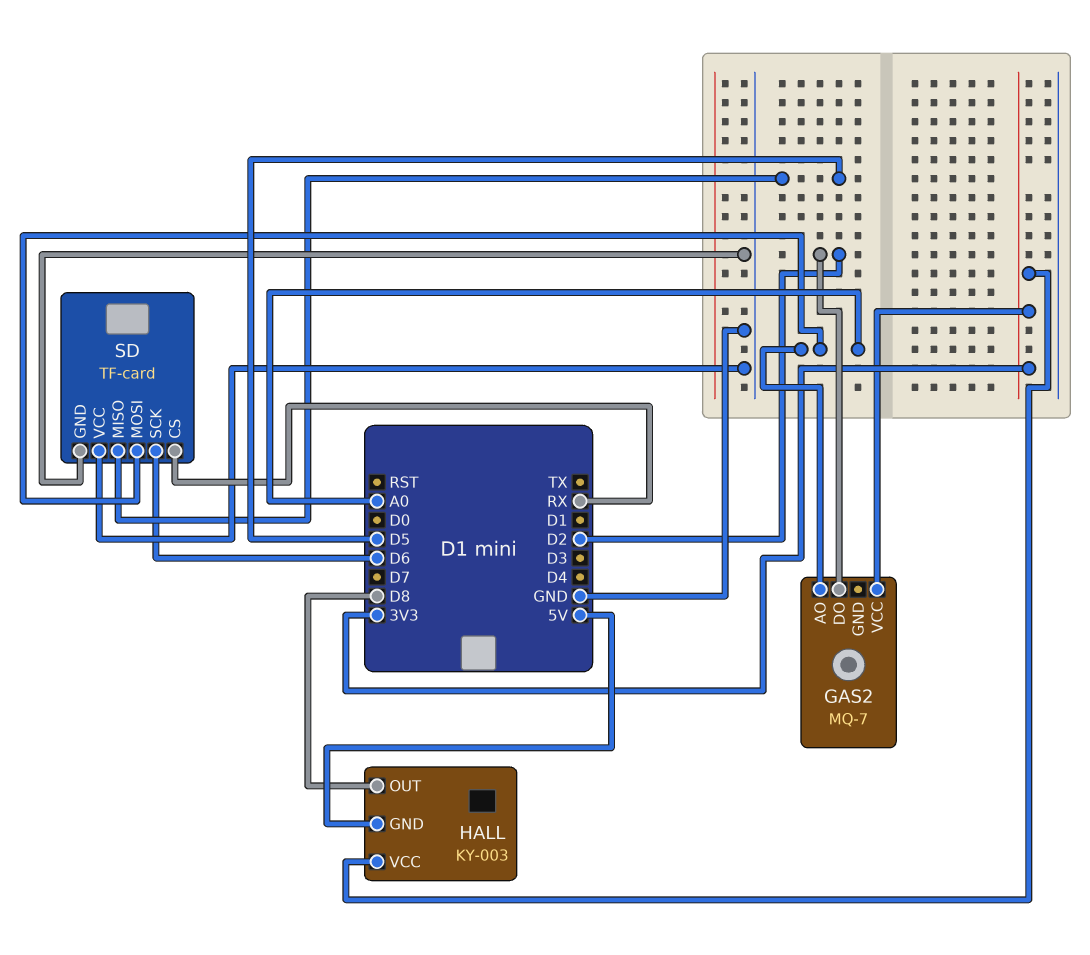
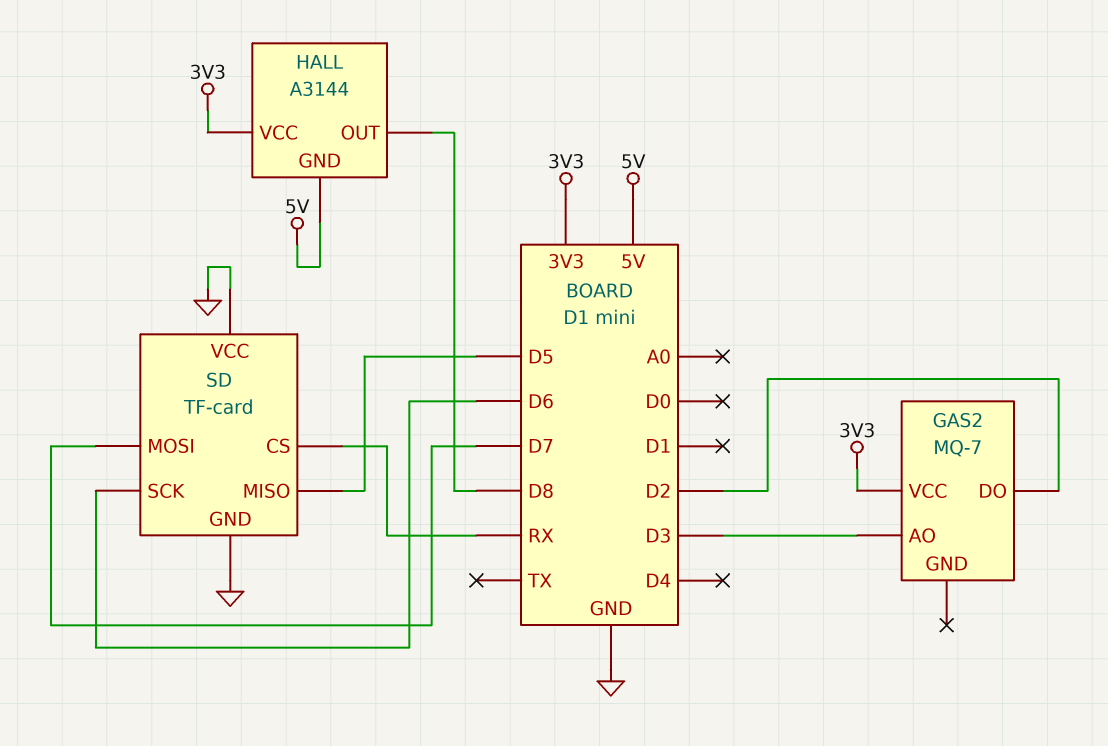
GAS2 pin AO: A0 -> D3
HALL: KY-003 -> A3144
SD pin MOSI: A0 -> D7

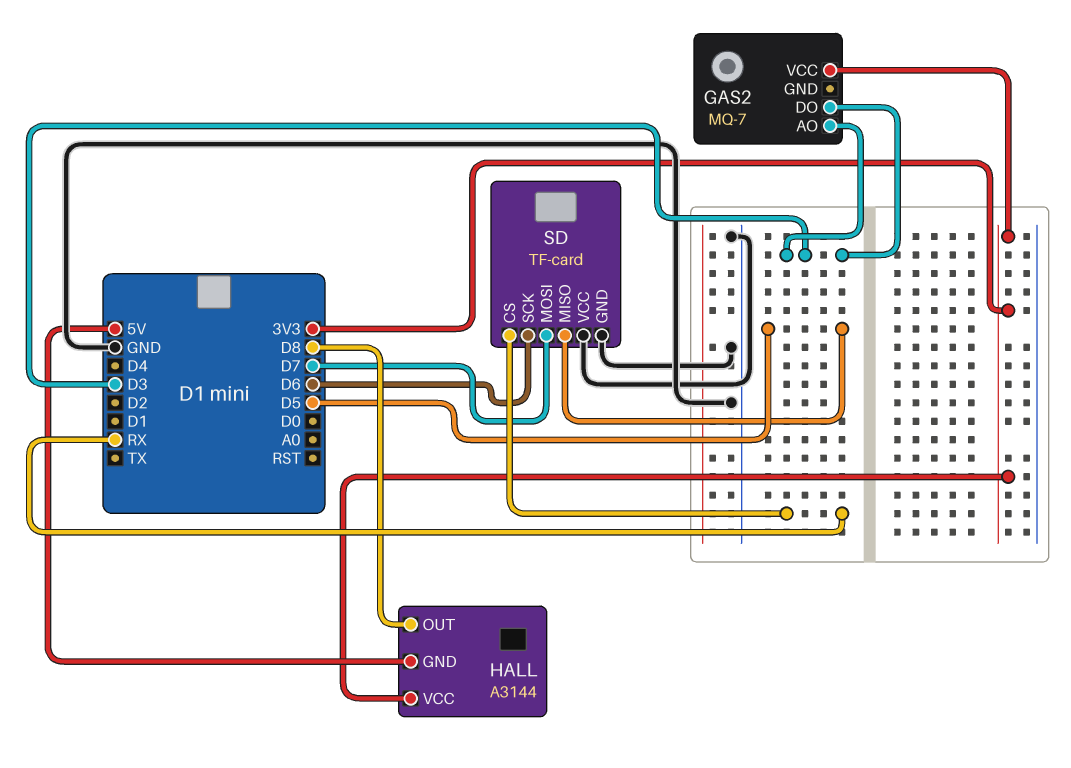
GAS2 pin DO: D2 -> D3

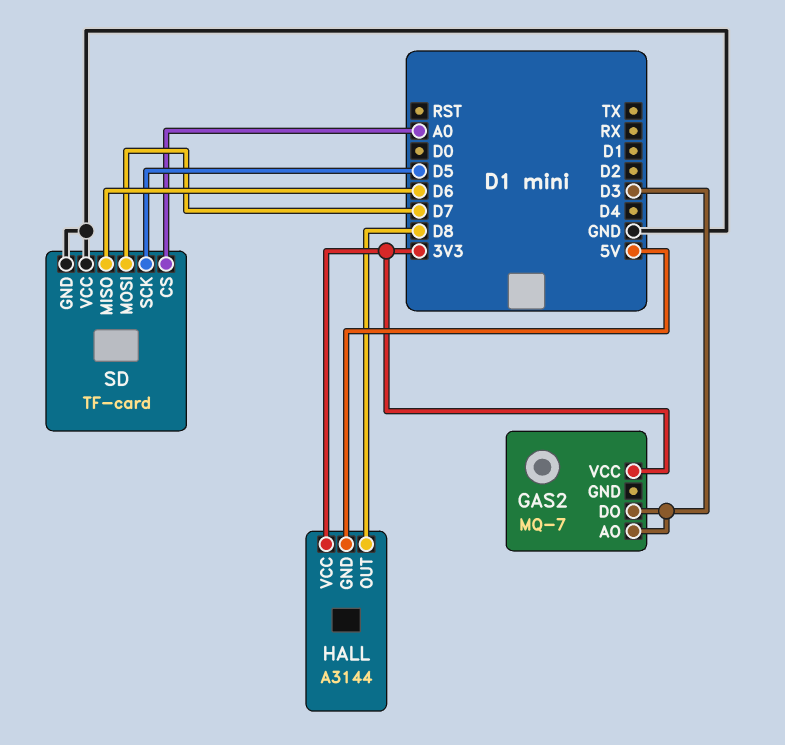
SD pin CS: RX -> A0
SD pin MISO: D5 -> D6
SD pin SCK: D6 -> D5

